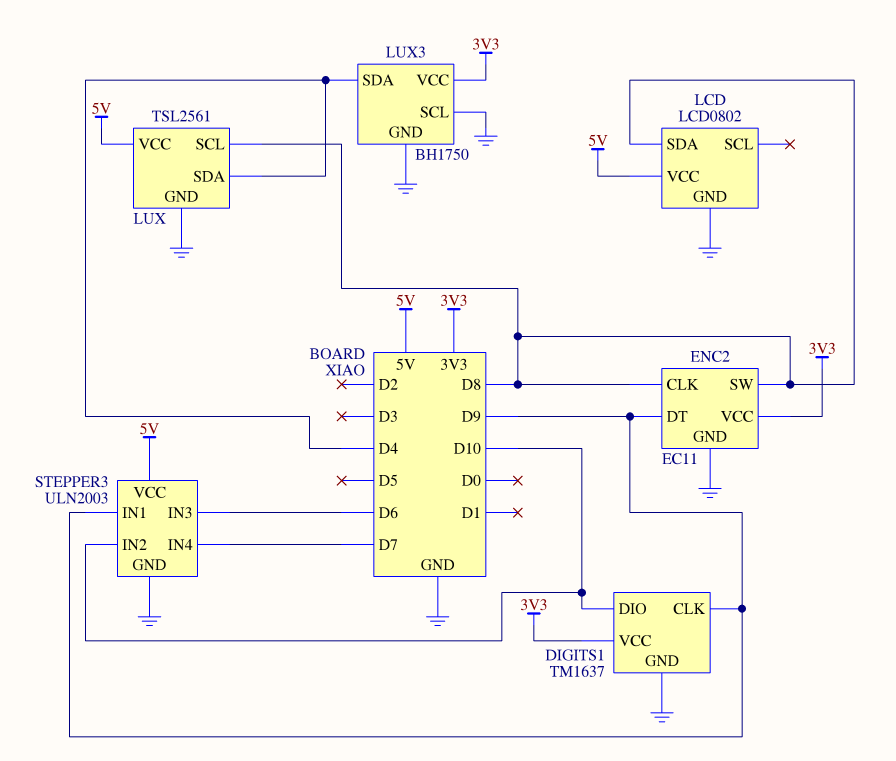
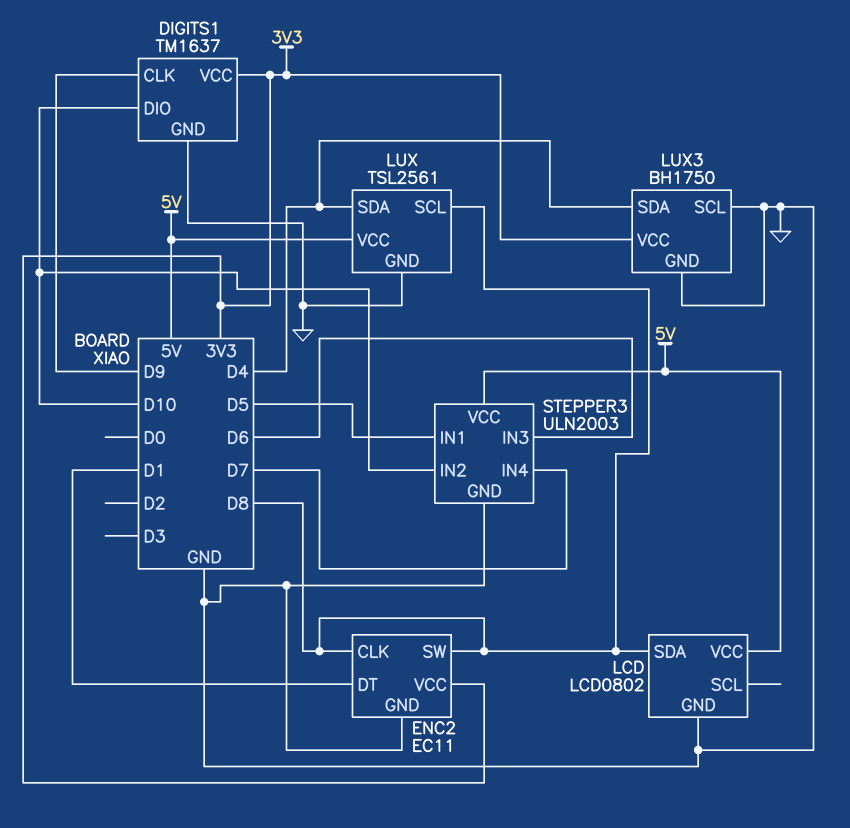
ENC2 pin DT: D9 -> D1
STEPPER3 pin IN1: D9 -> D5

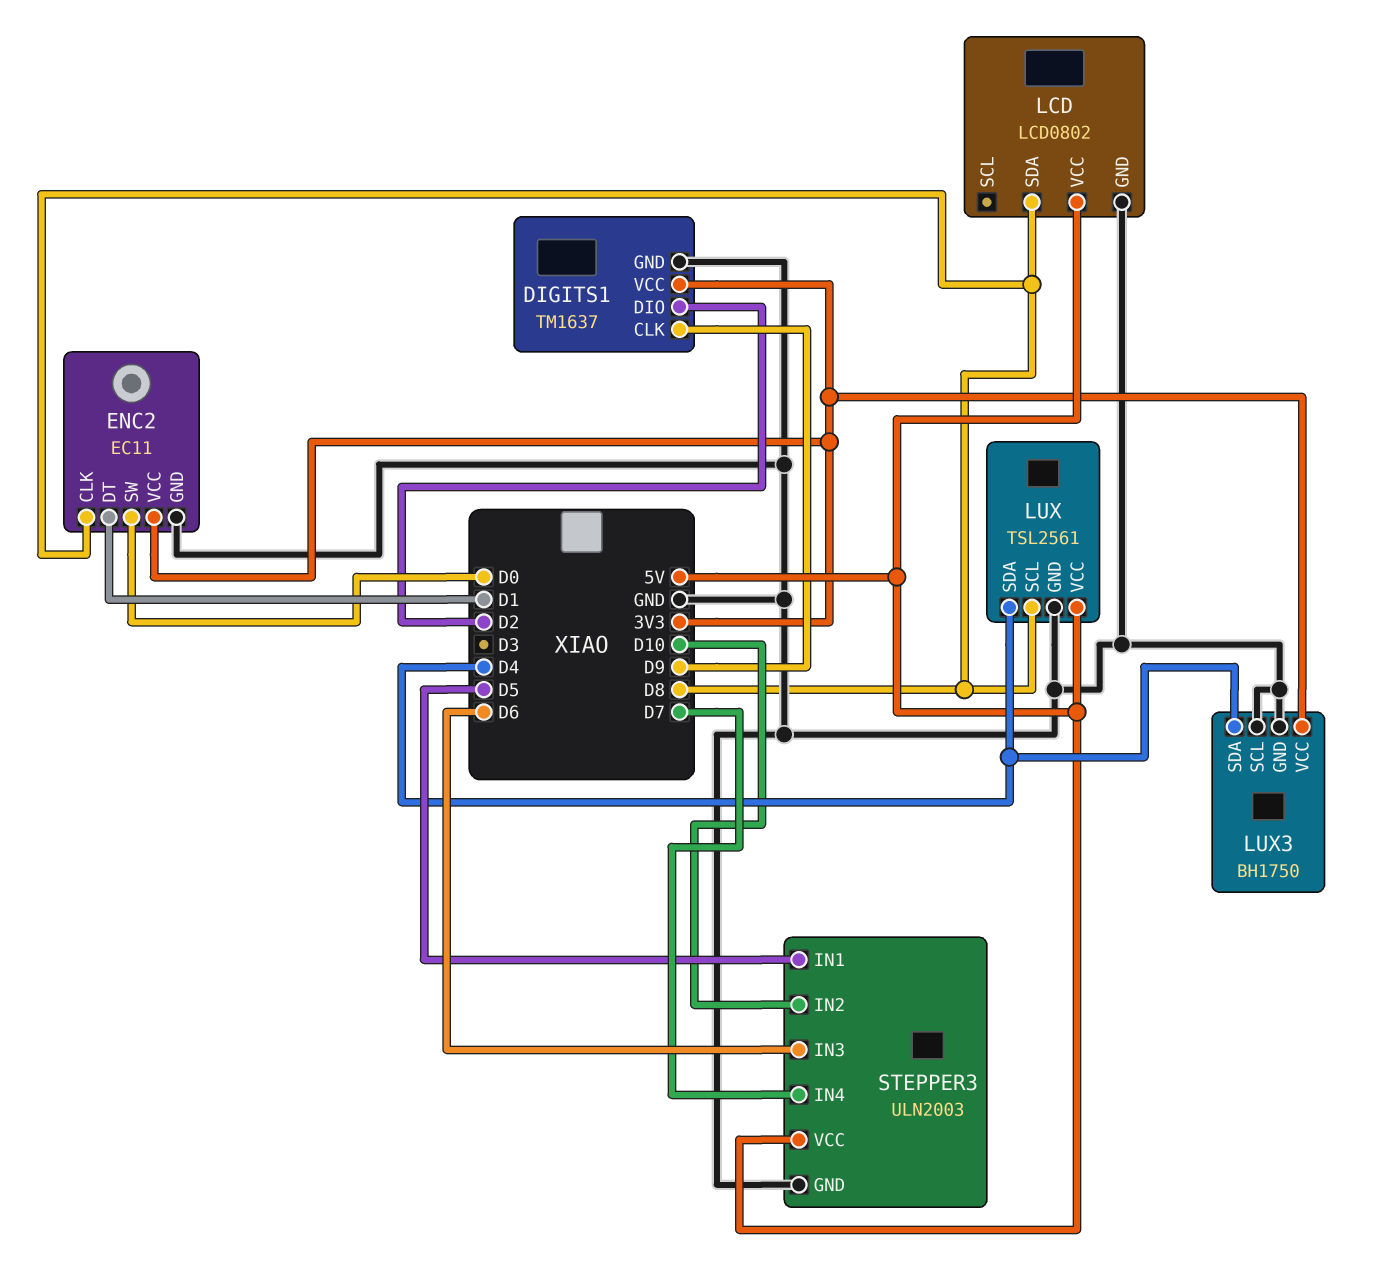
DIGITS1 pin DIO: D10 -> D2
ENC2 pin SW: D8 -> D0

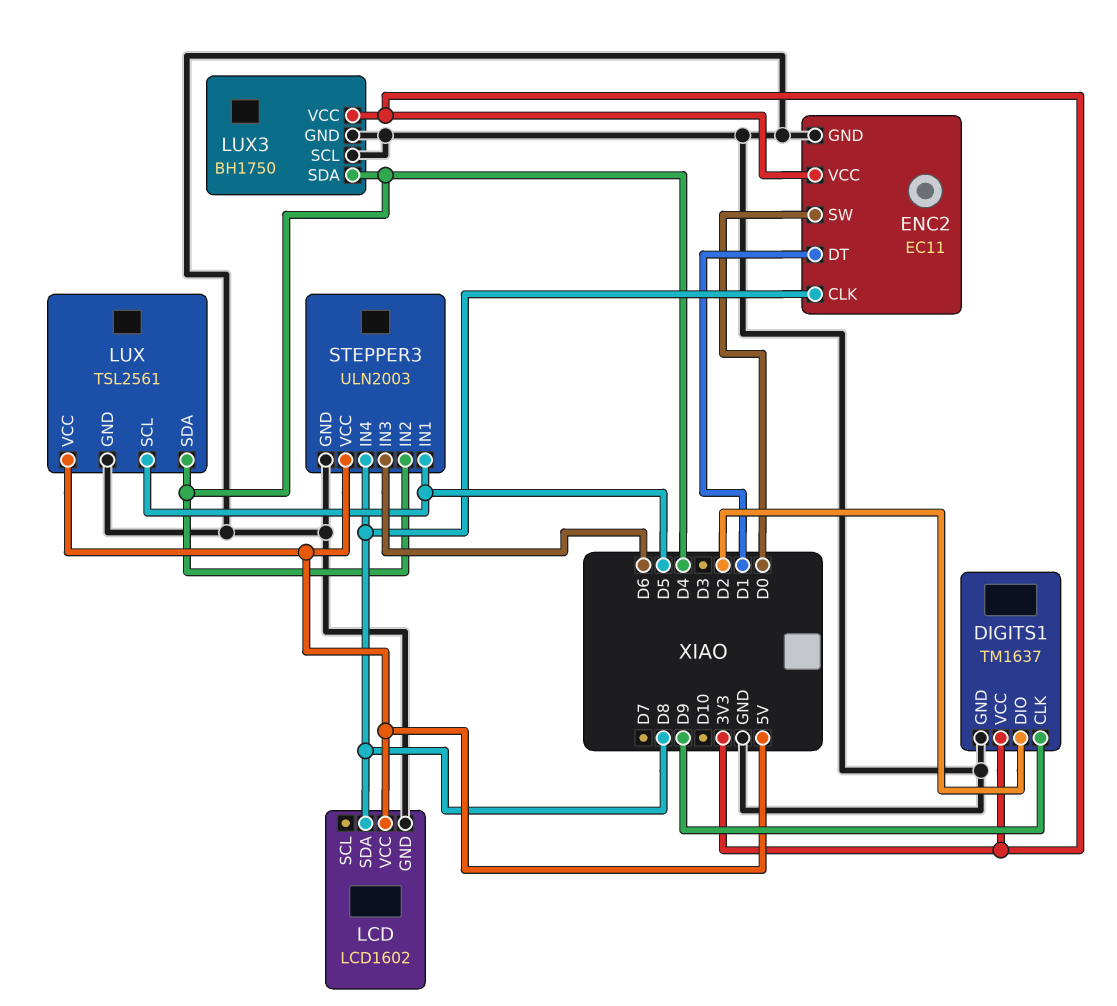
LCD: LCD0802 -> LCD1602
LUX pin SCL: D8 -> D5
STEPPER3 pin IN2: D10 -> D4
STEPPER3 pin IN4: D7 -> D8

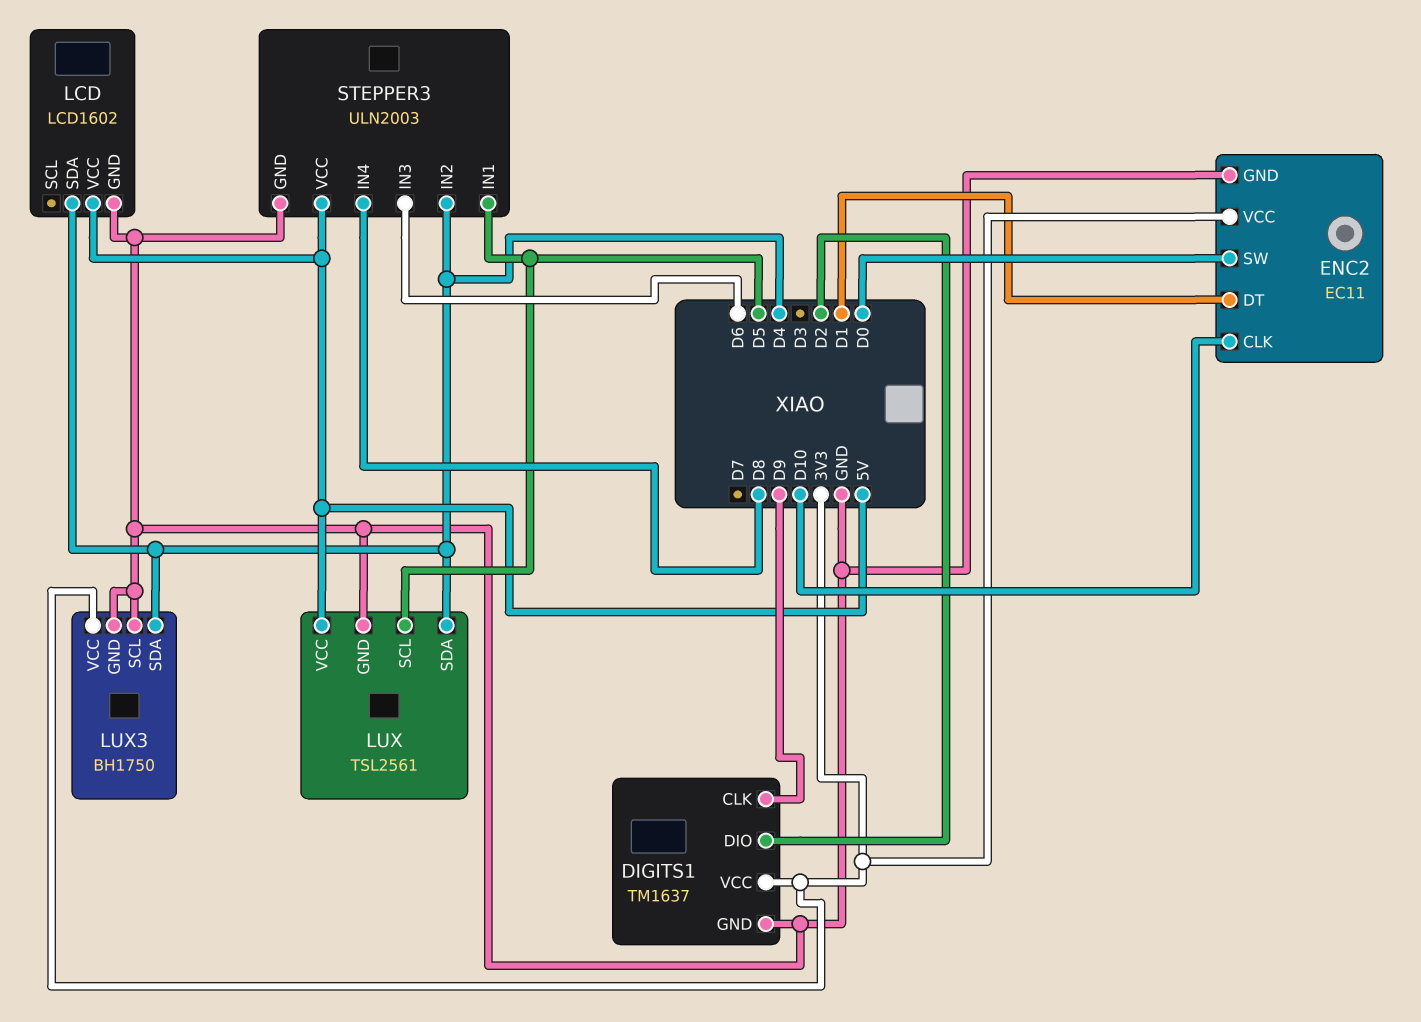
ENC2 pin CLK: D8 -> D10
LCD pin SDA: D8 -> D4

